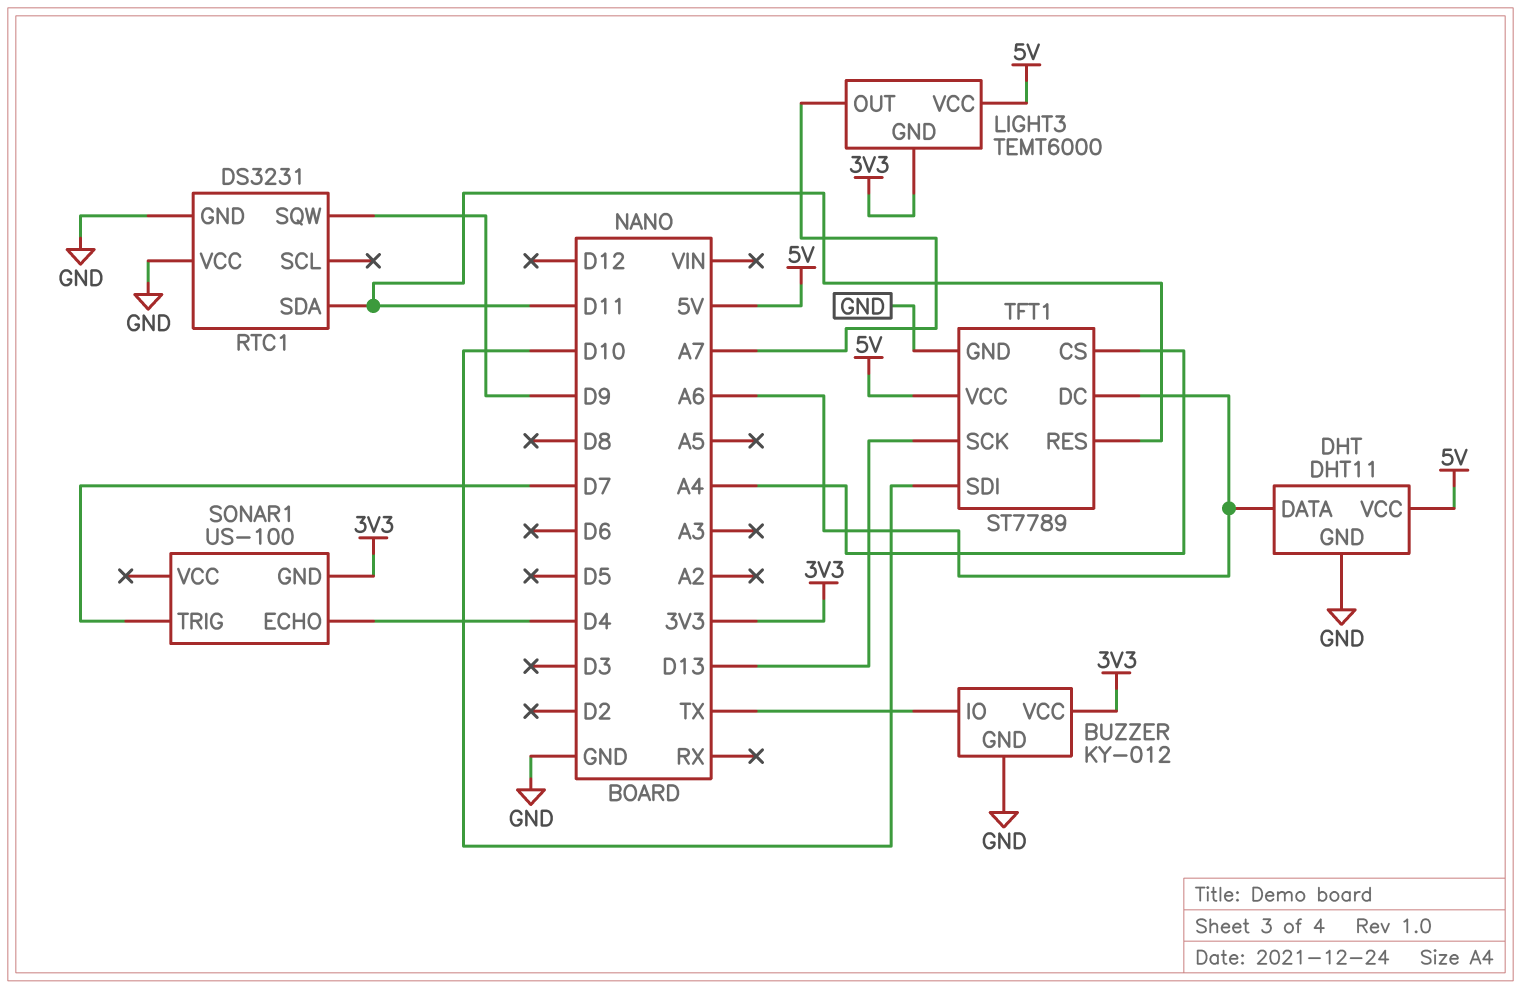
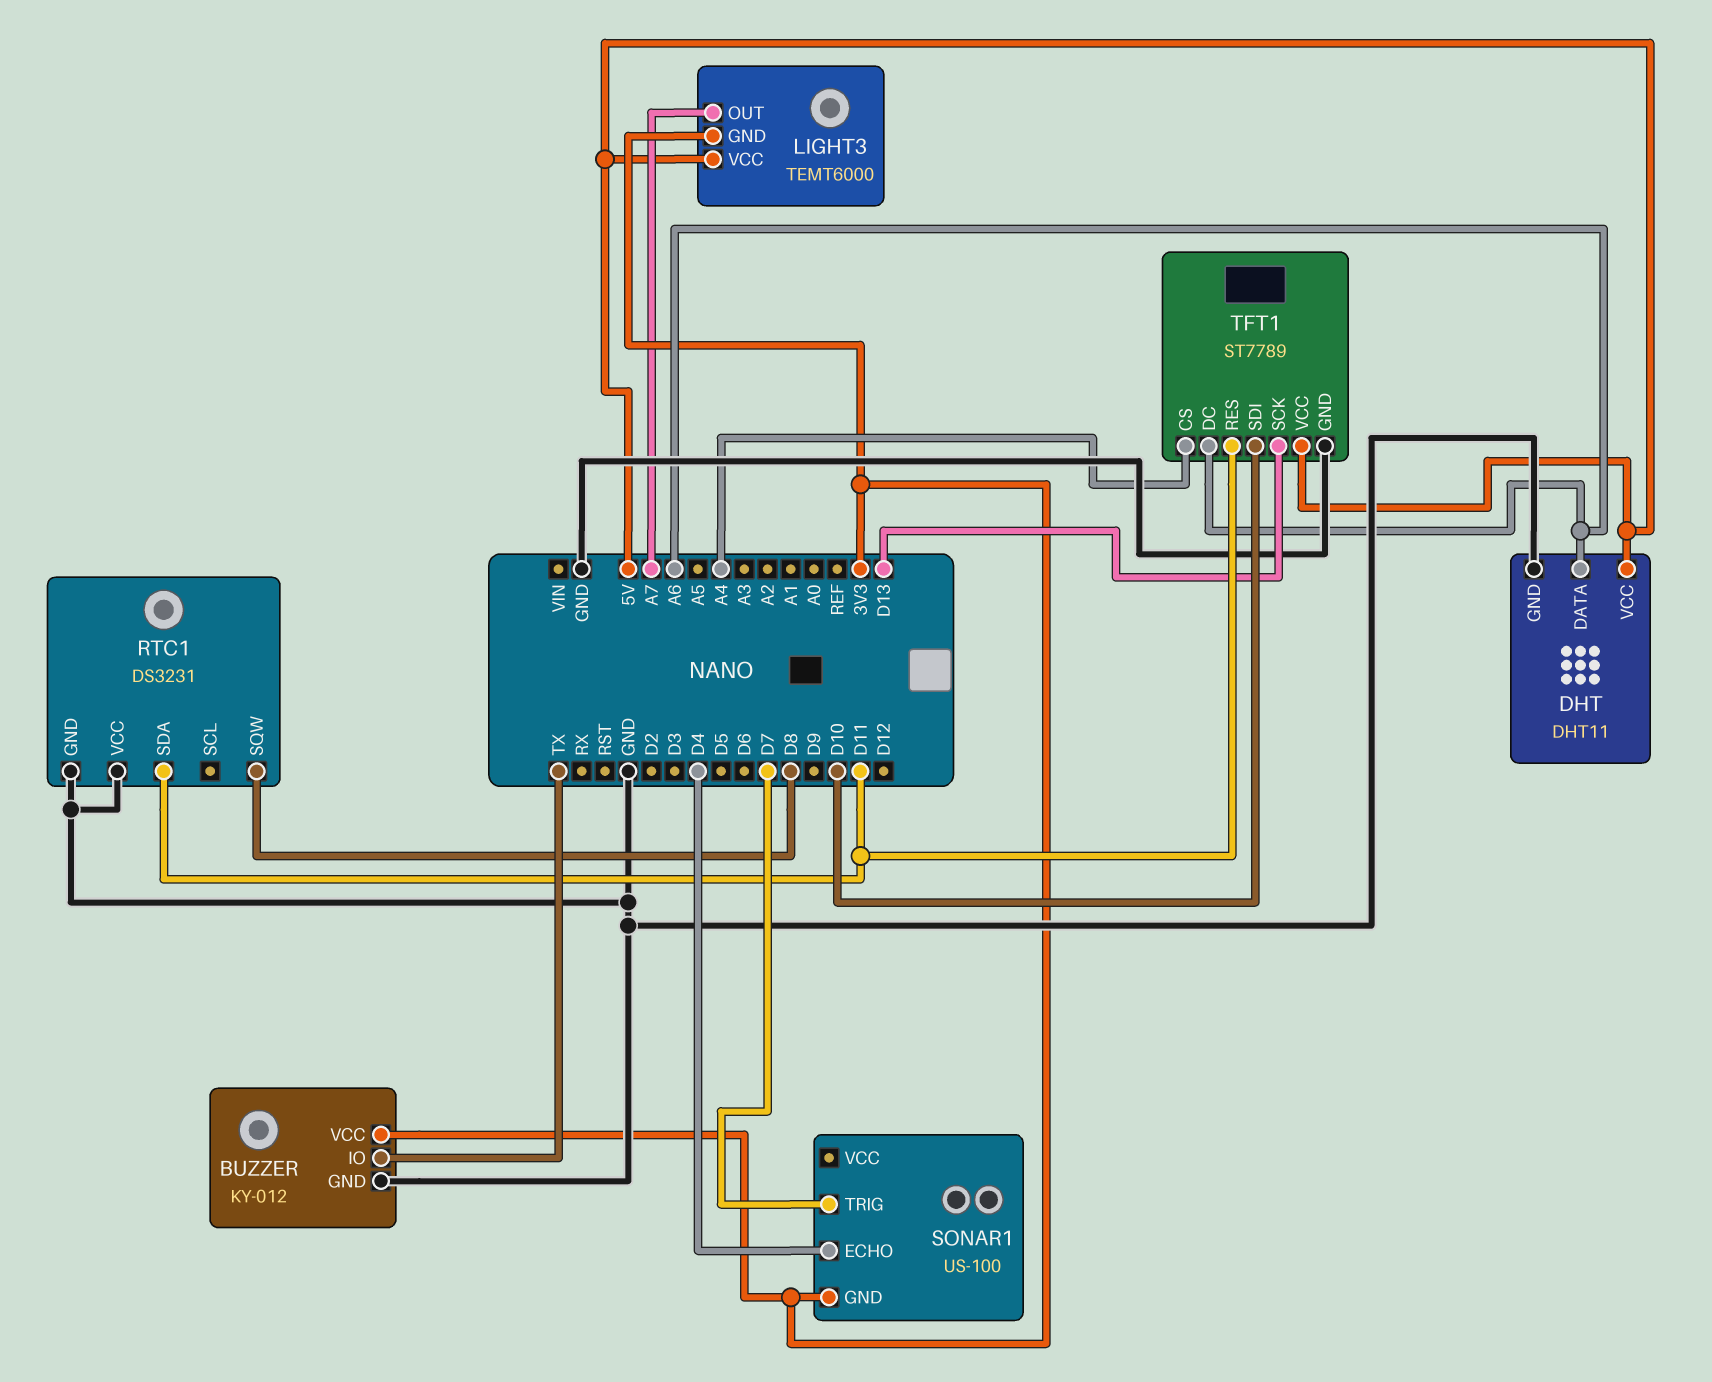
RTC1 pin SQW: D9 -> D8

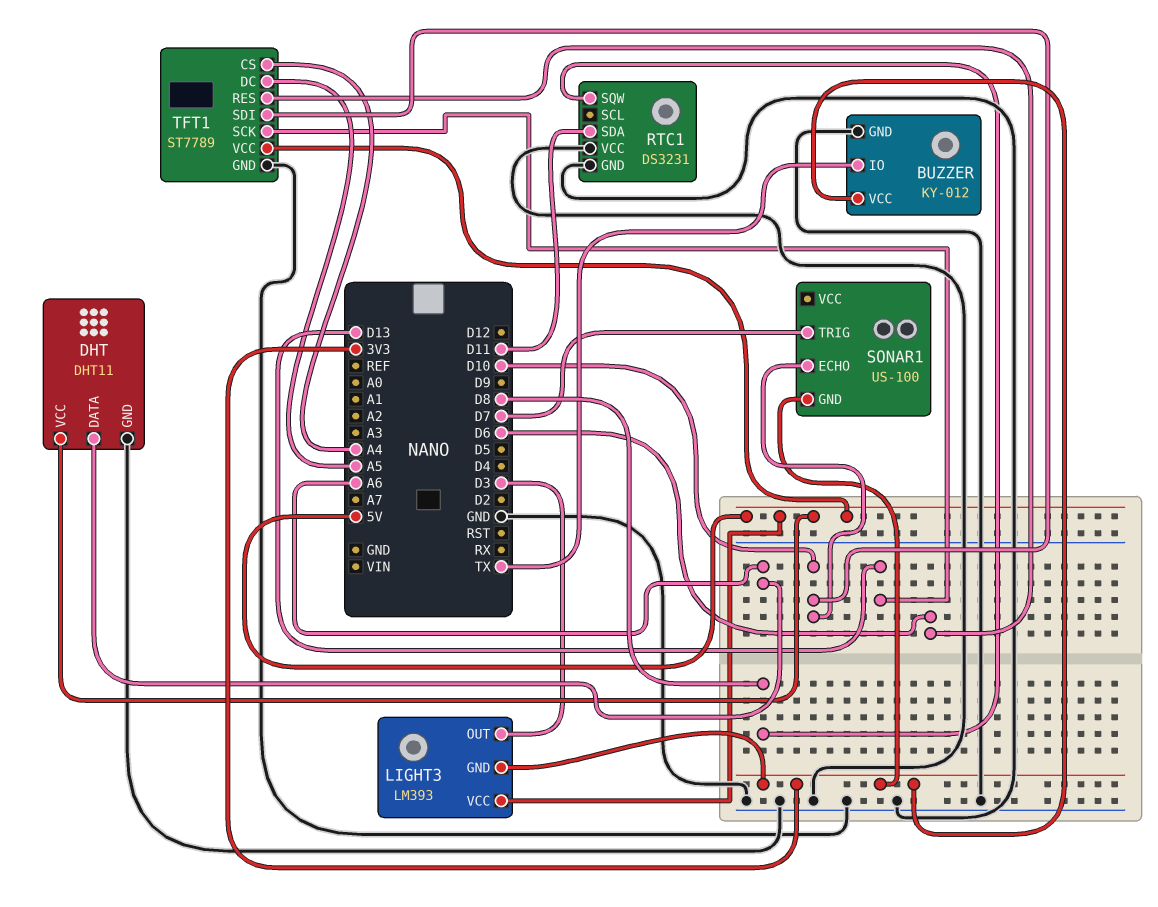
LIGHT3: TEMT6000 -> LM393
LIGHT3 pin OUT: A7 -> D3
SONAR1 pin ECHO: D4 -> D10
TFT1 pin DC: A6 -> A5
TFT1 pin RES: D11 -> D6

